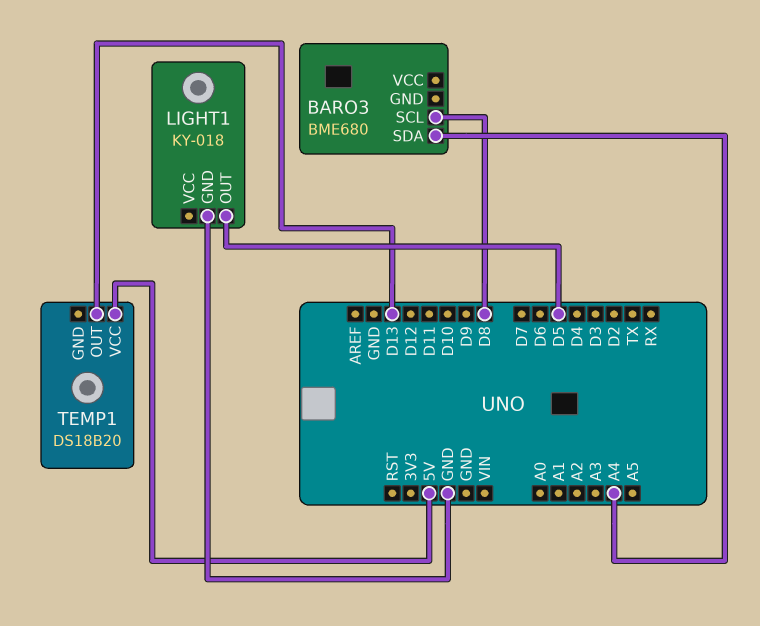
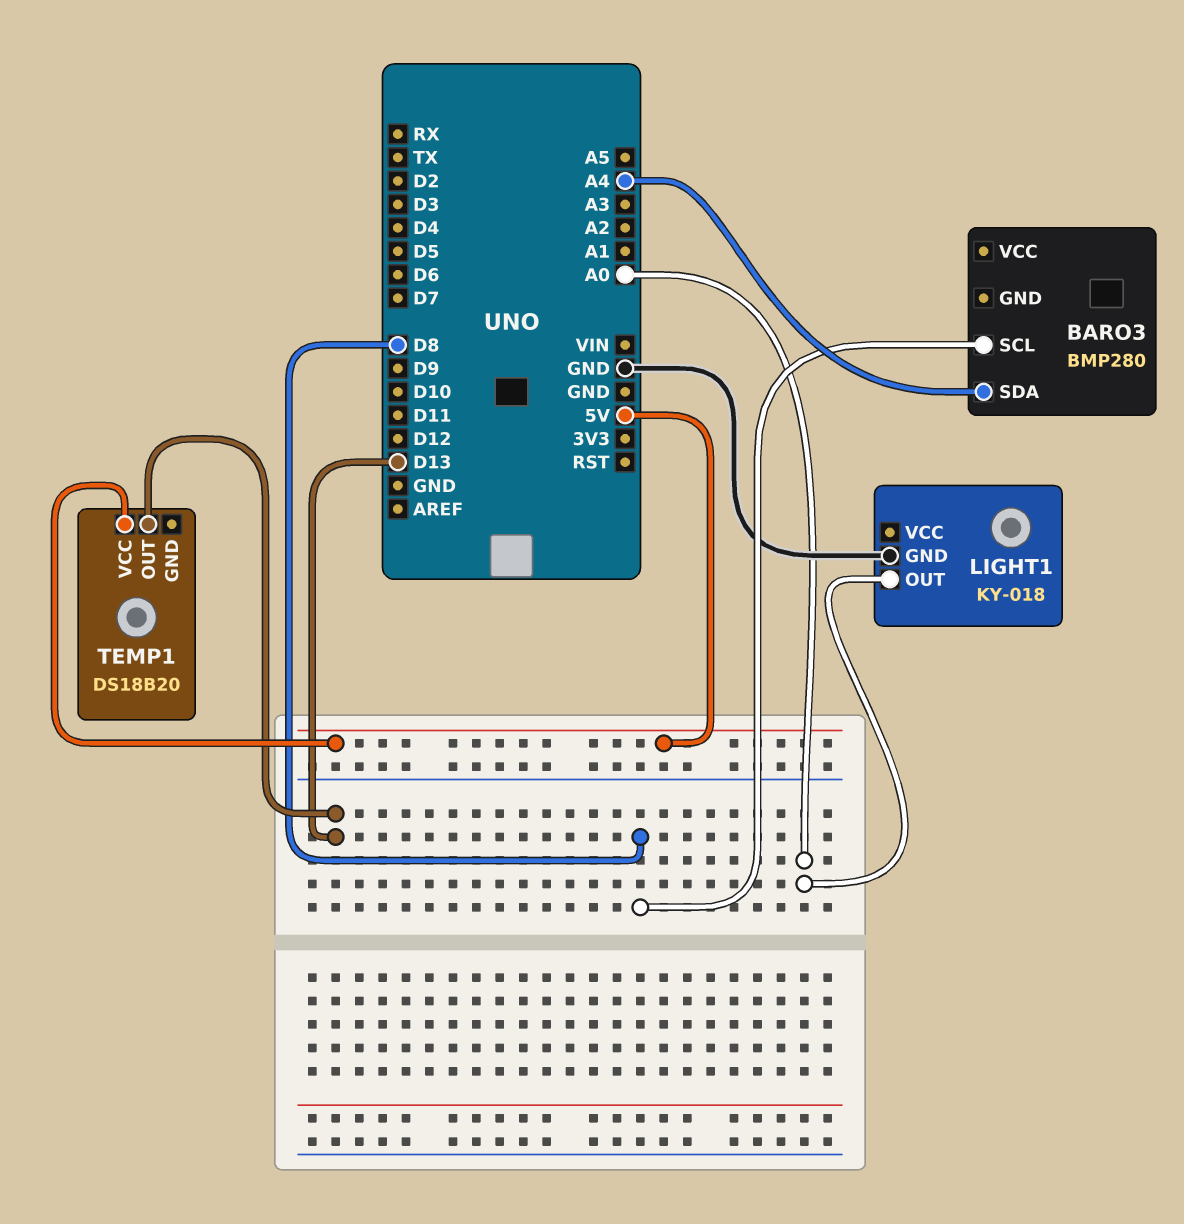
BARO3: BME680 -> BMP280
LIGHT1 pin OUT: D5 -> A0

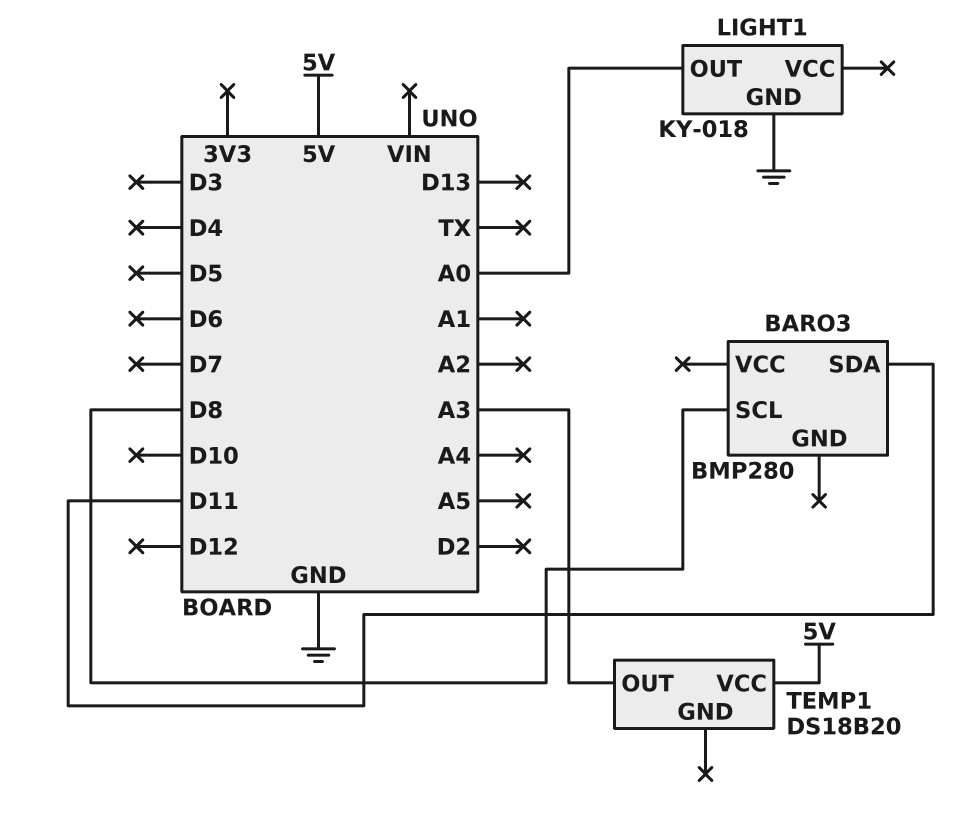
BARO3 pin SDA: A4 -> D11
TEMP1 pin OUT: D13 -> A3

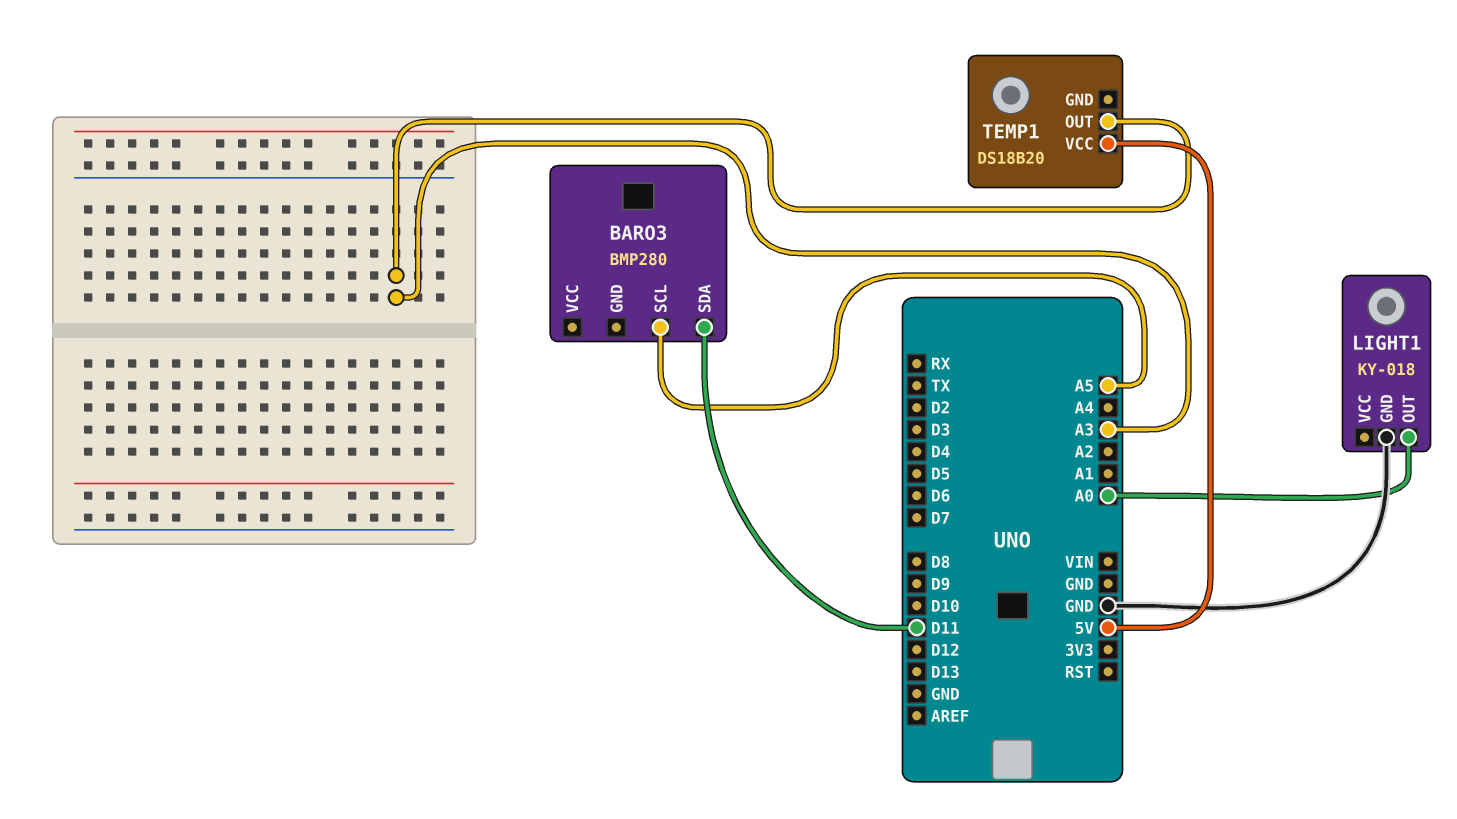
BARO3 pin SCL: D8 -> A5

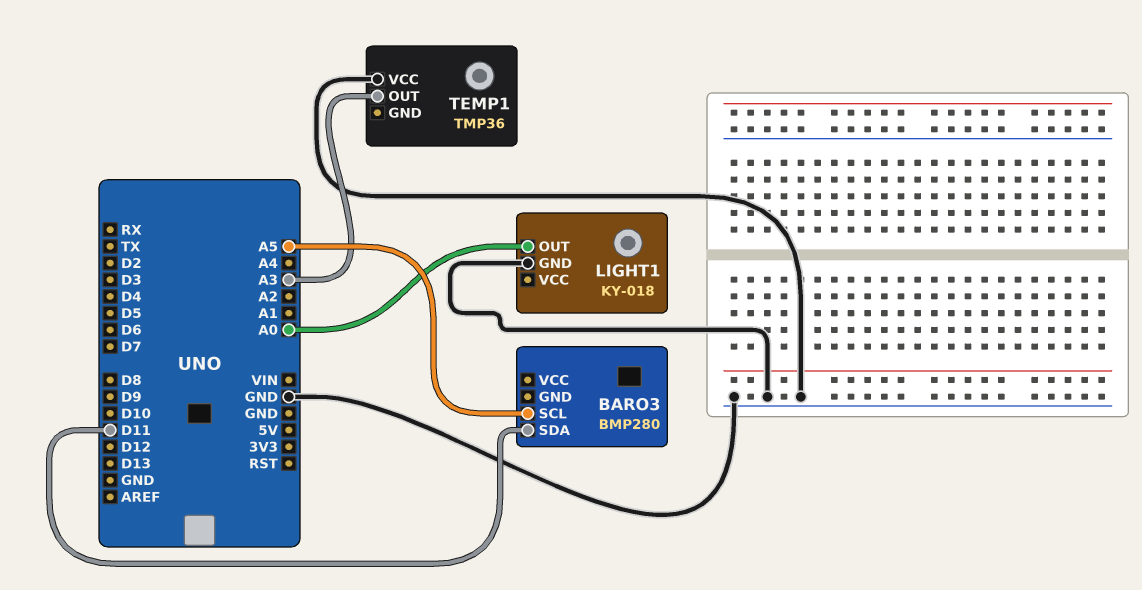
TEMP1: DS18B20 -> TMP36
TEMP1 pin VCC: 5V -> GND

